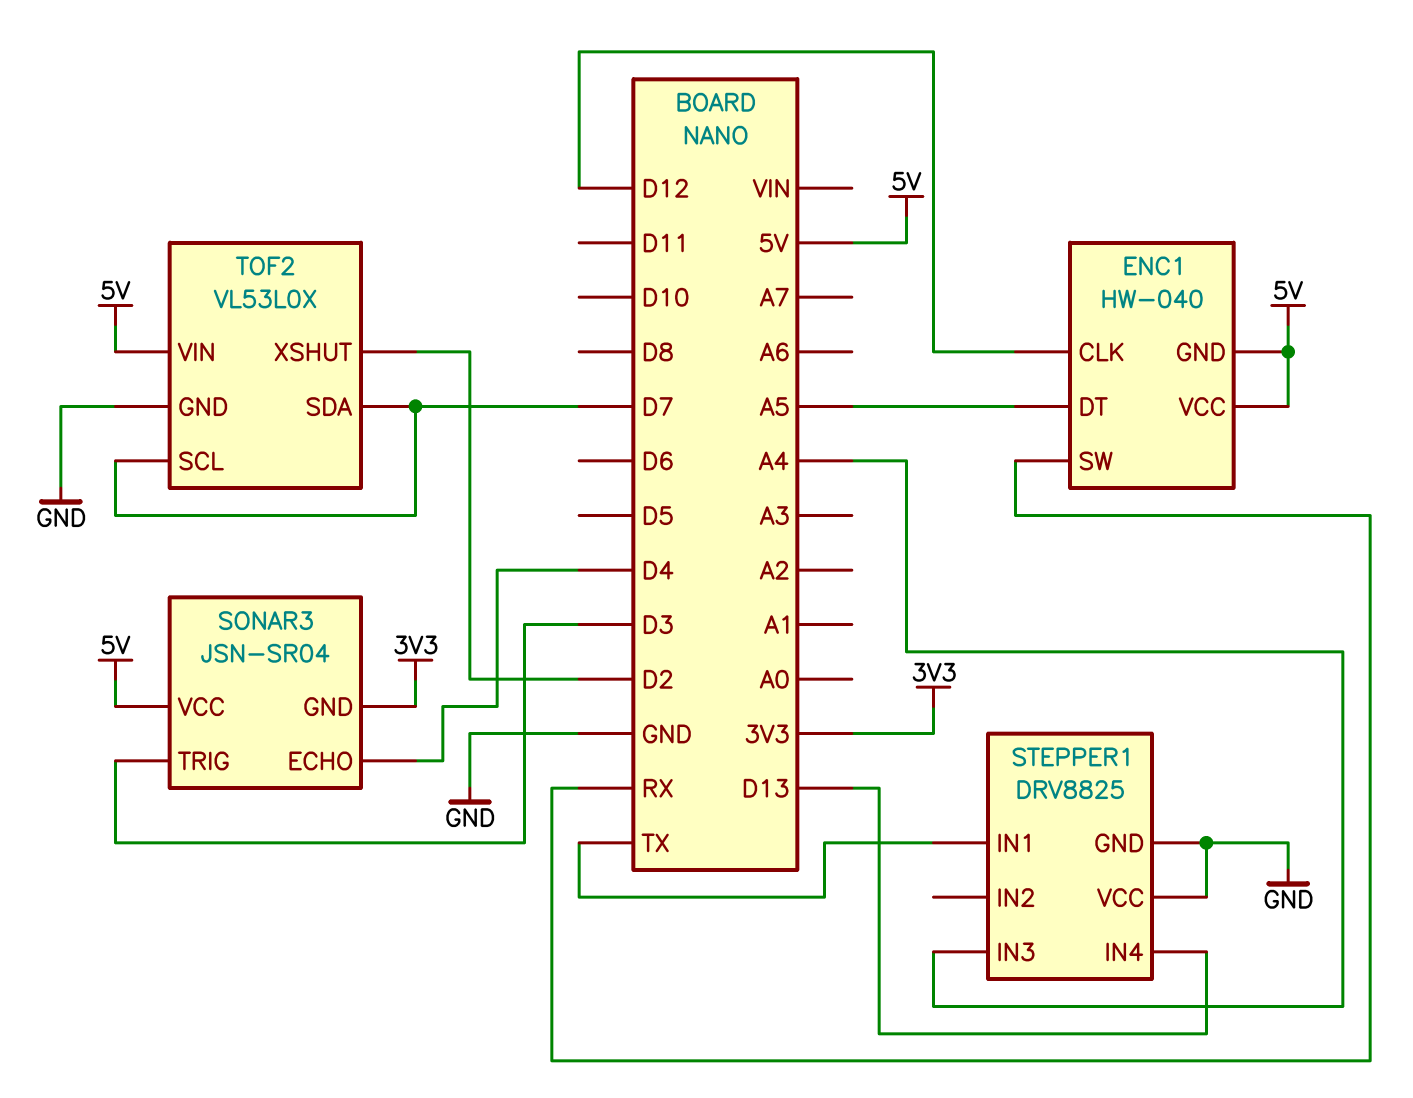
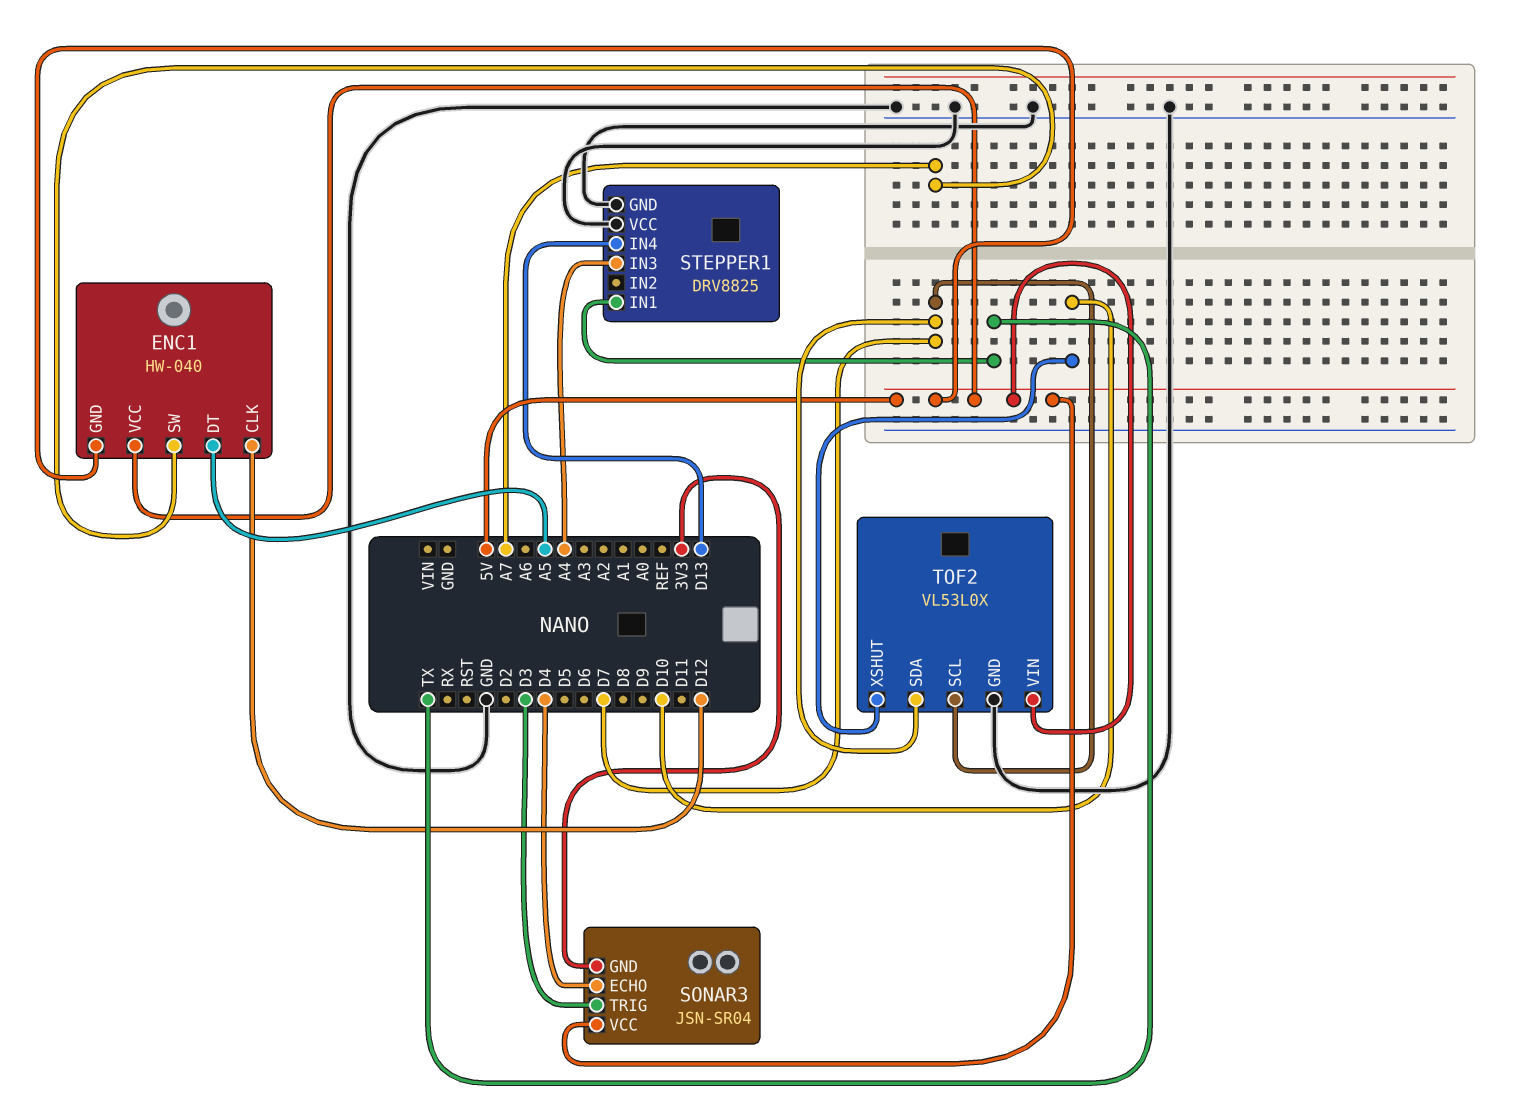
ENC1 pin SW: RX -> A7
TOF2 pin XSHUT: D2 -> D10

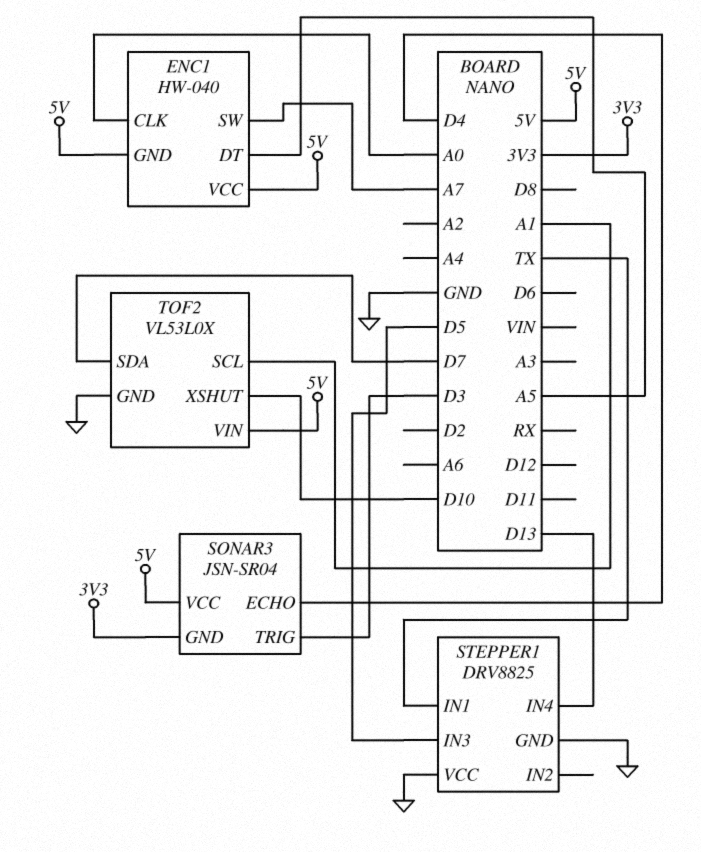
ENC1 pin CLK: D12 -> A0
STEPPER1 pin IN3: A4 -> D5
TOF2 pin SCL: D7 -> A1

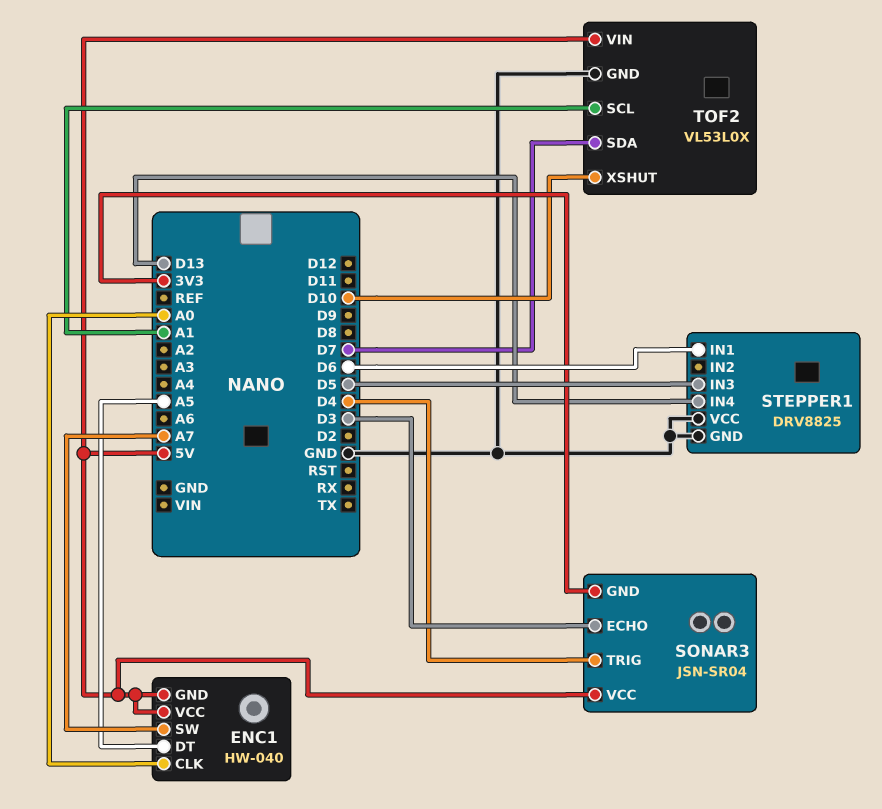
SONAR3 pin ECHO: D4 -> D3
SONAR3 pin TRIG: D3 -> D4
STEPPER1 pin IN1: TX -> D6

